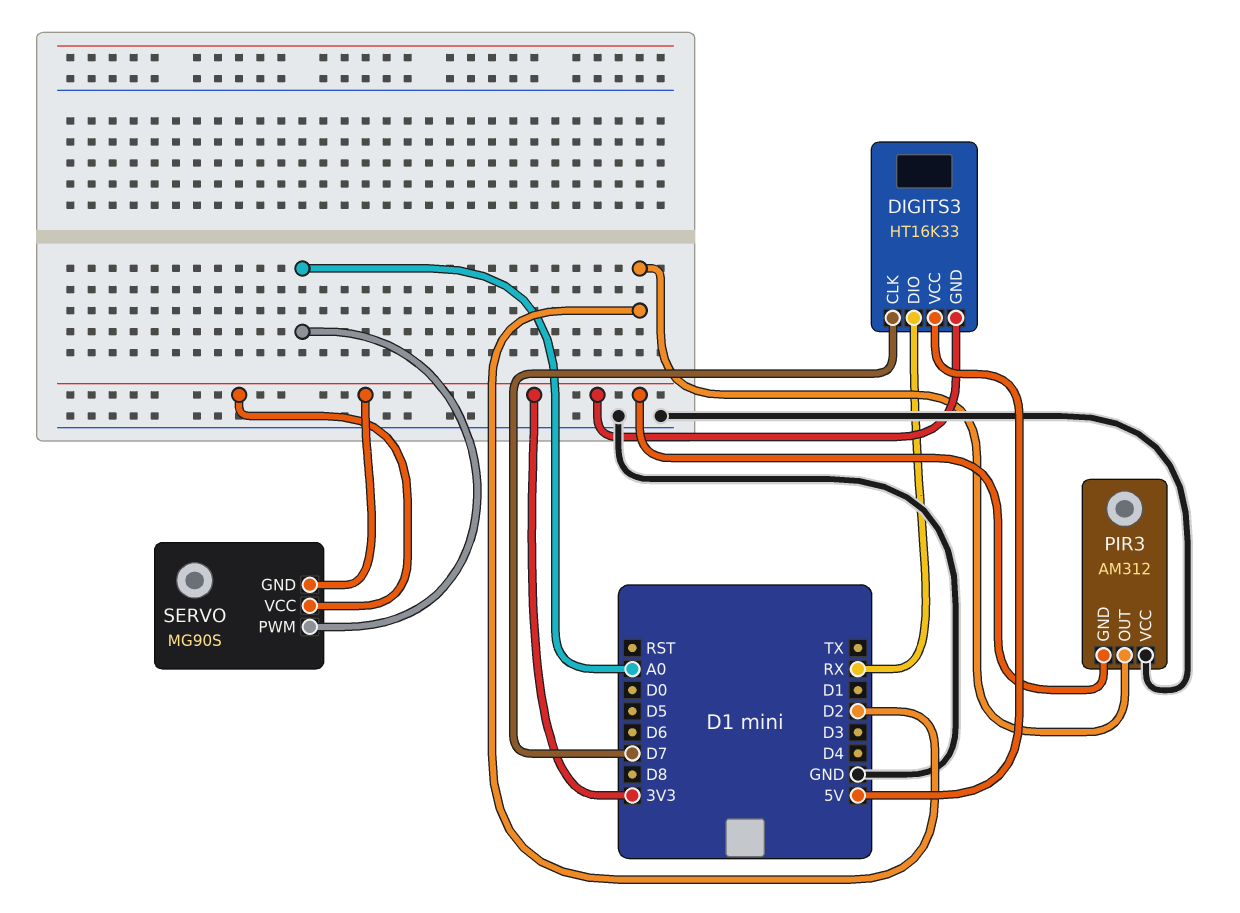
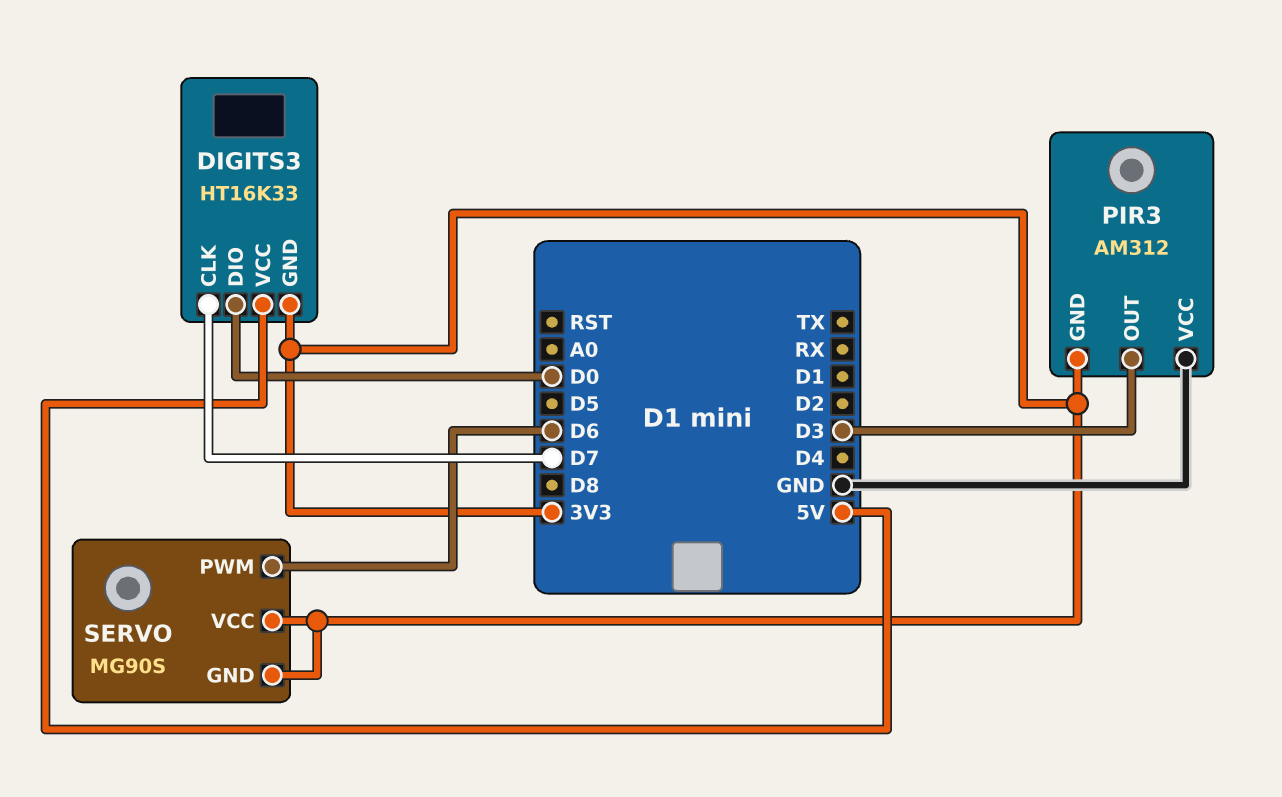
DIGITS3 pin DIO: RX -> D0
PIR3 pin OUT: D2 -> D3
SERVO pin PWM: A0 -> D6

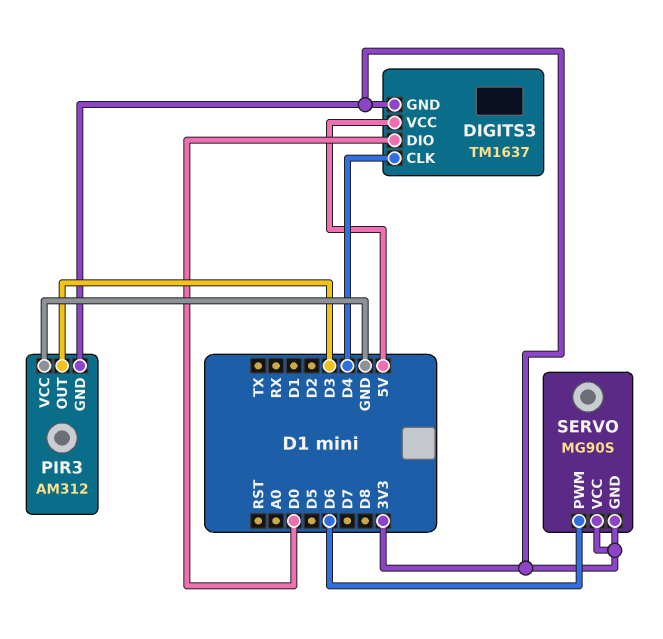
DIGITS3: HT16K33 -> TM1637
DIGITS3 pin CLK: D7 -> D4

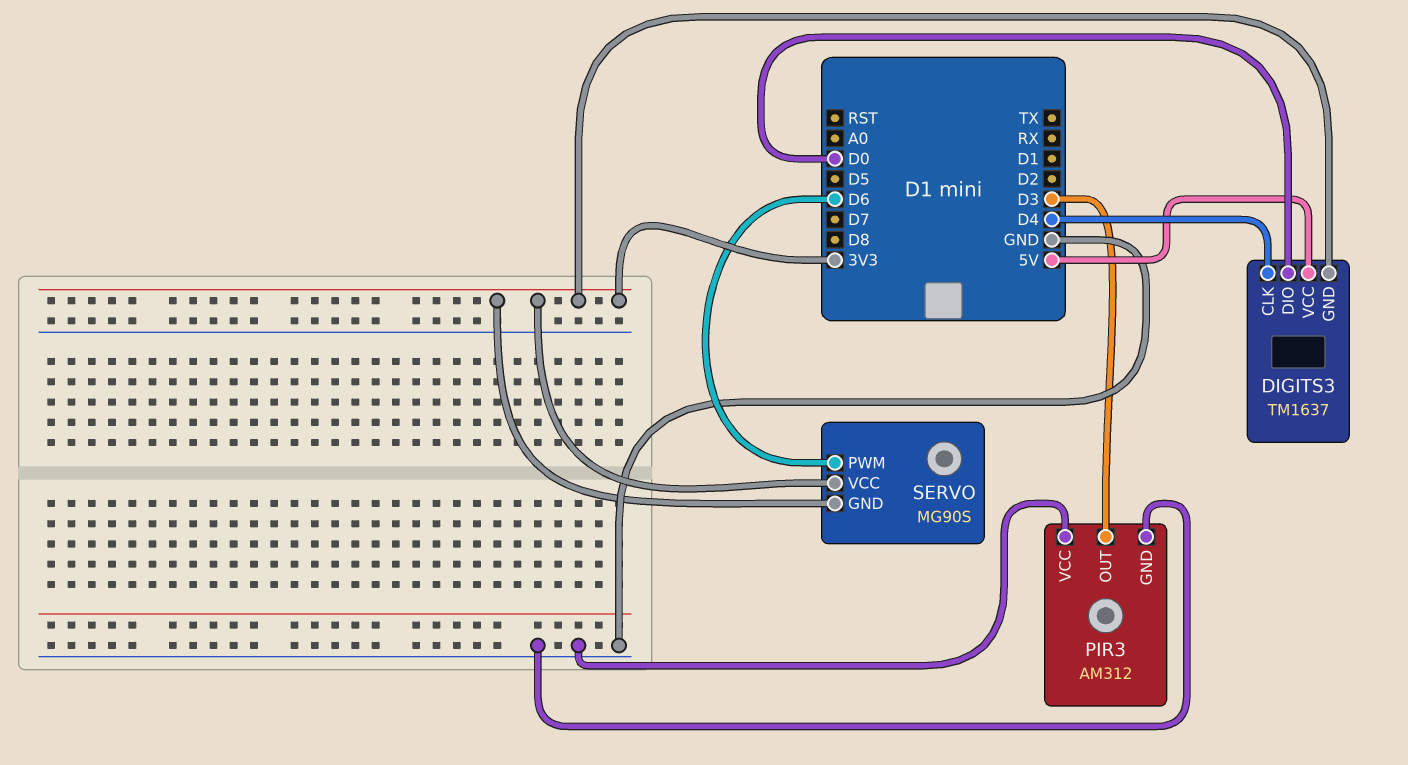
PIR3 pin GND: 3V3 -> GND

